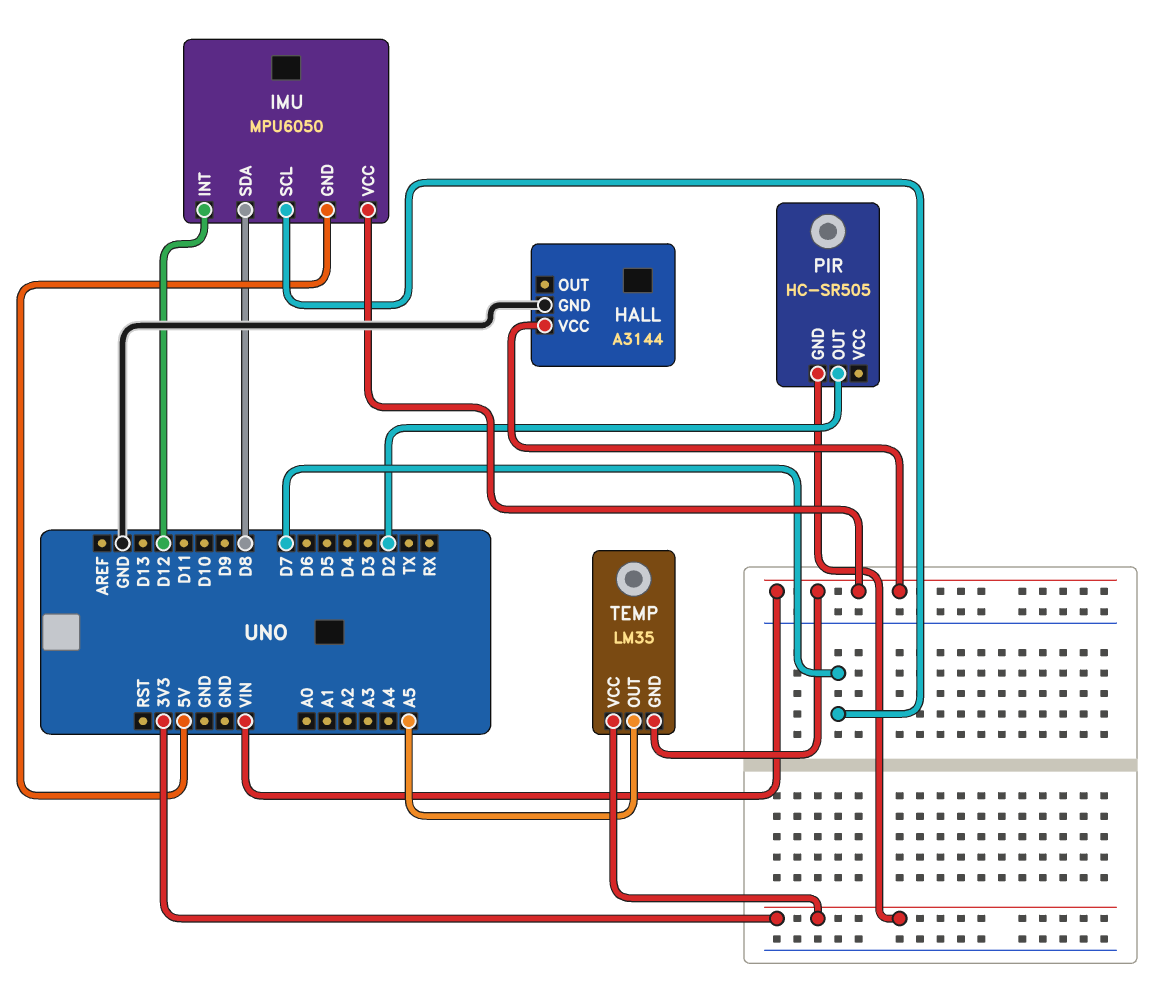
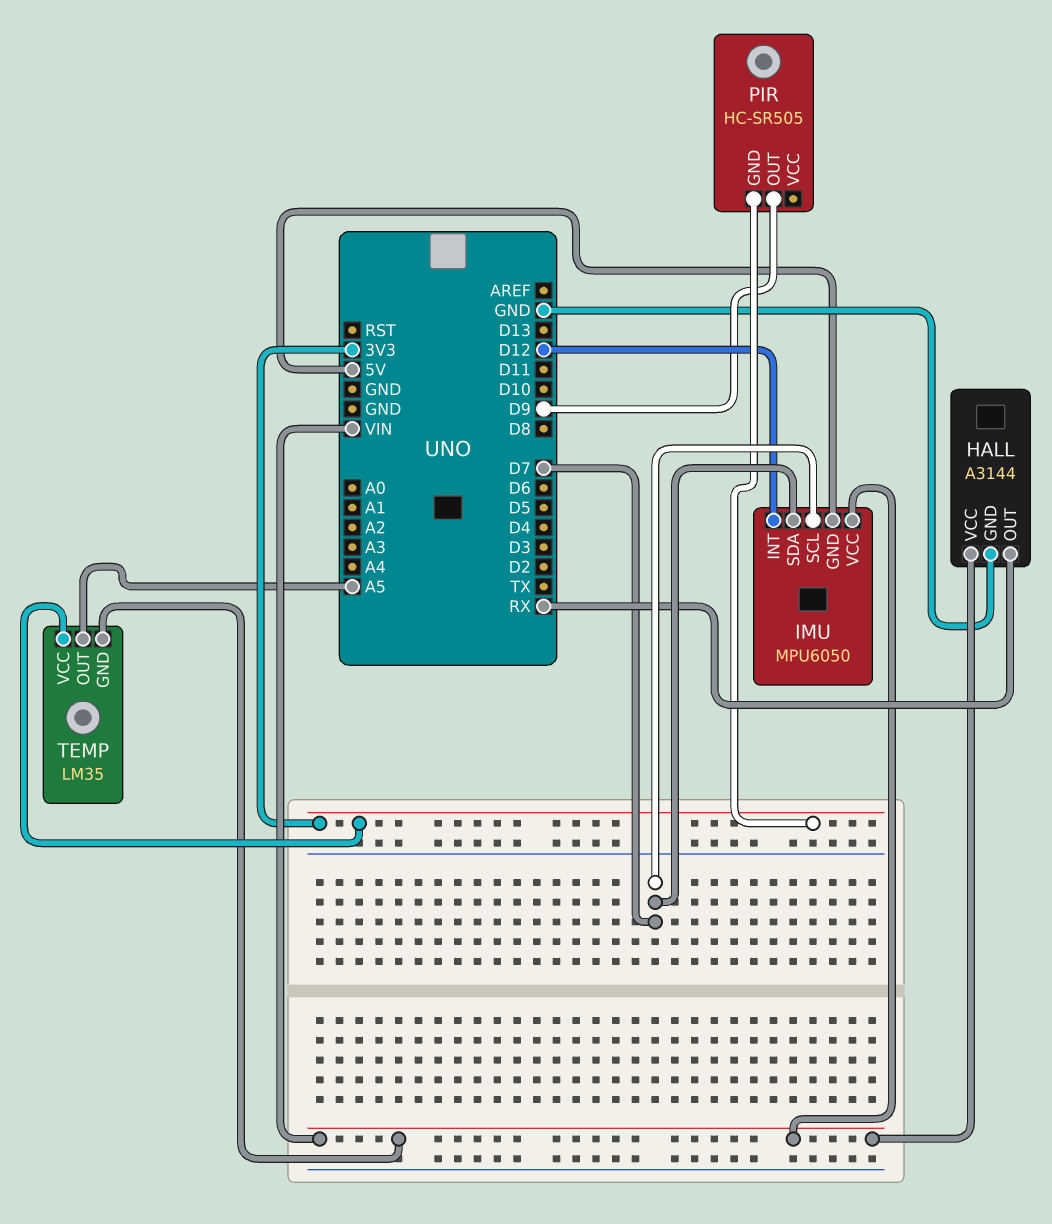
HALL pin OUT: none -> RX
IMU pin SDA: D8 -> D7
PIR pin OUT: D2 -> D9

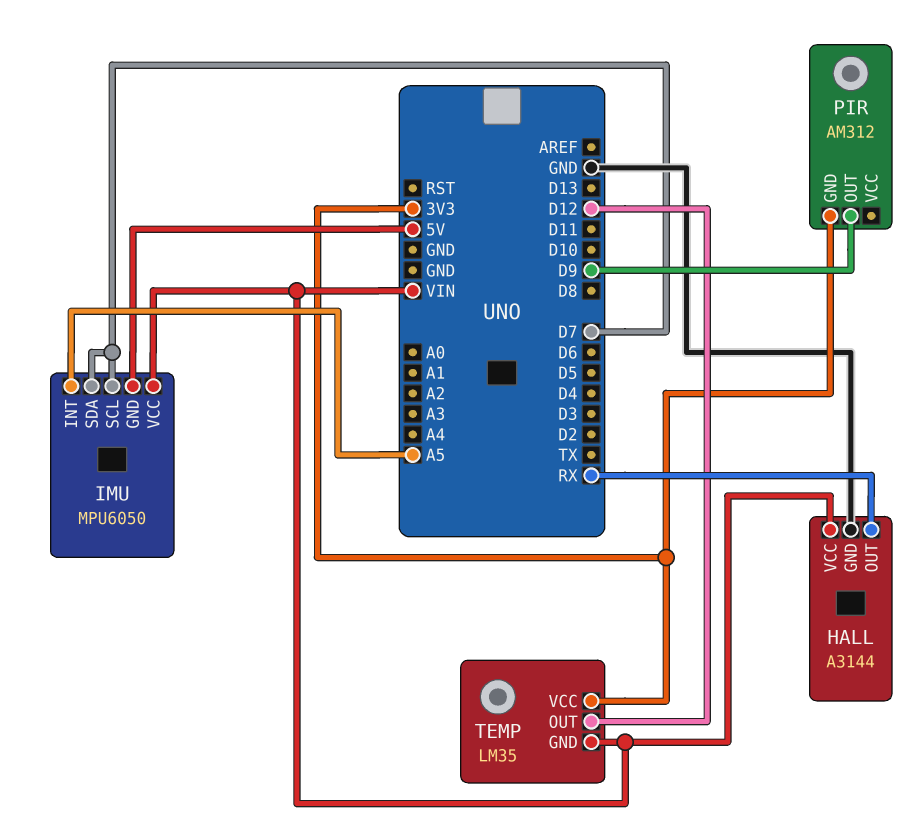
IMU pin INT: D12 -> A5
PIR: HC-SR505 -> AM312
TEMP pin OUT: A5 -> D12

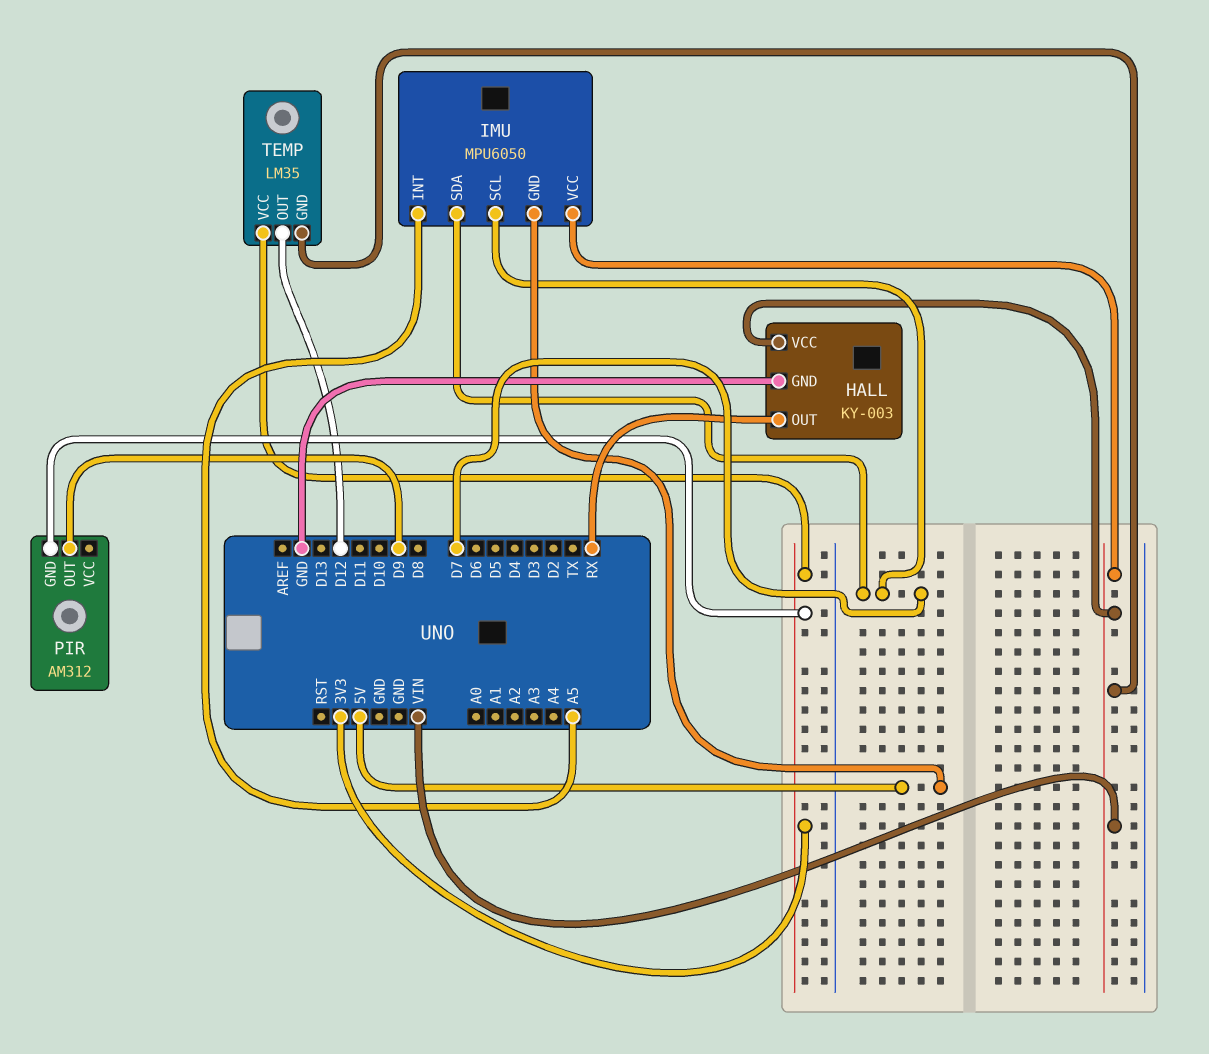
HALL: A3144 -> KY-003

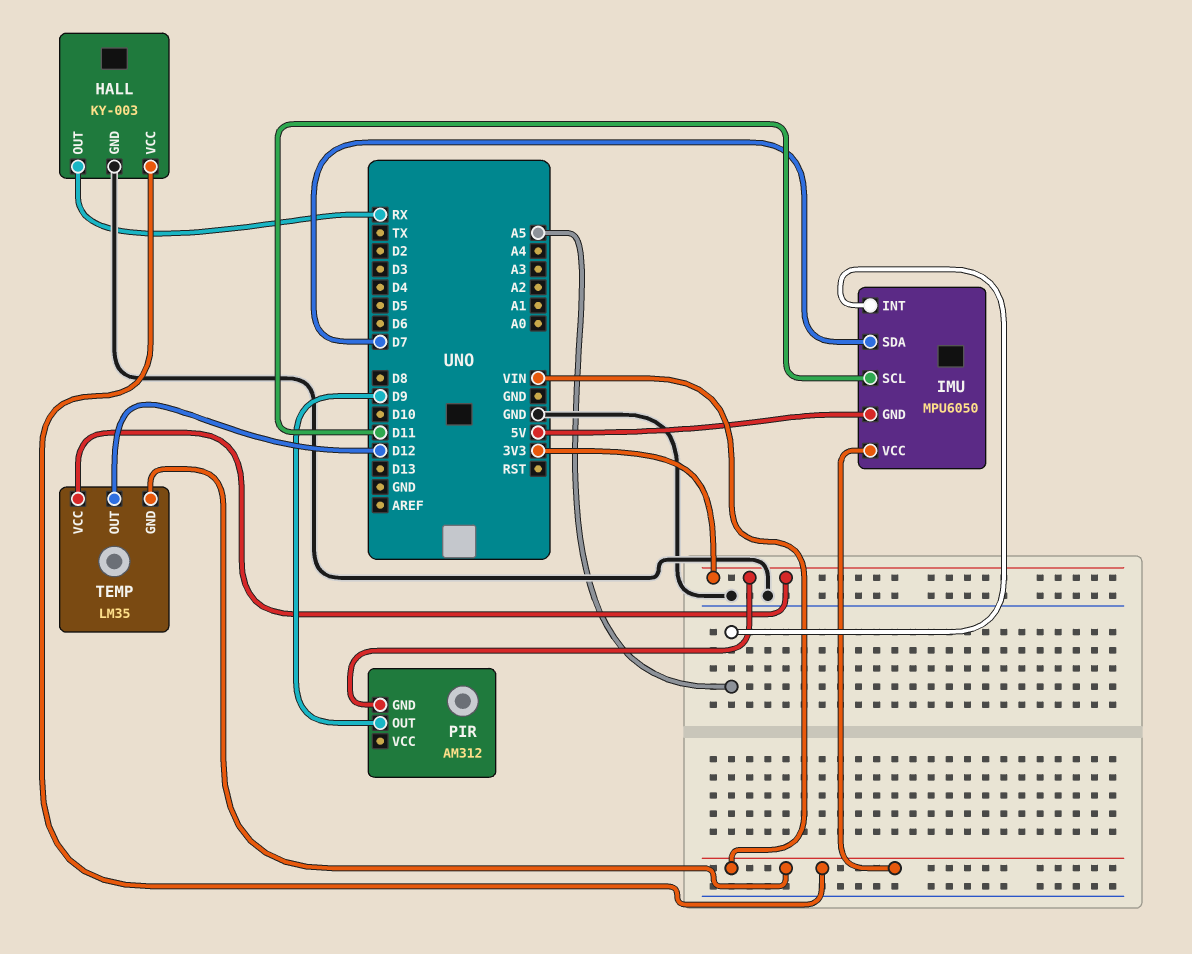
IMU pin SCL: D7 -> D11

